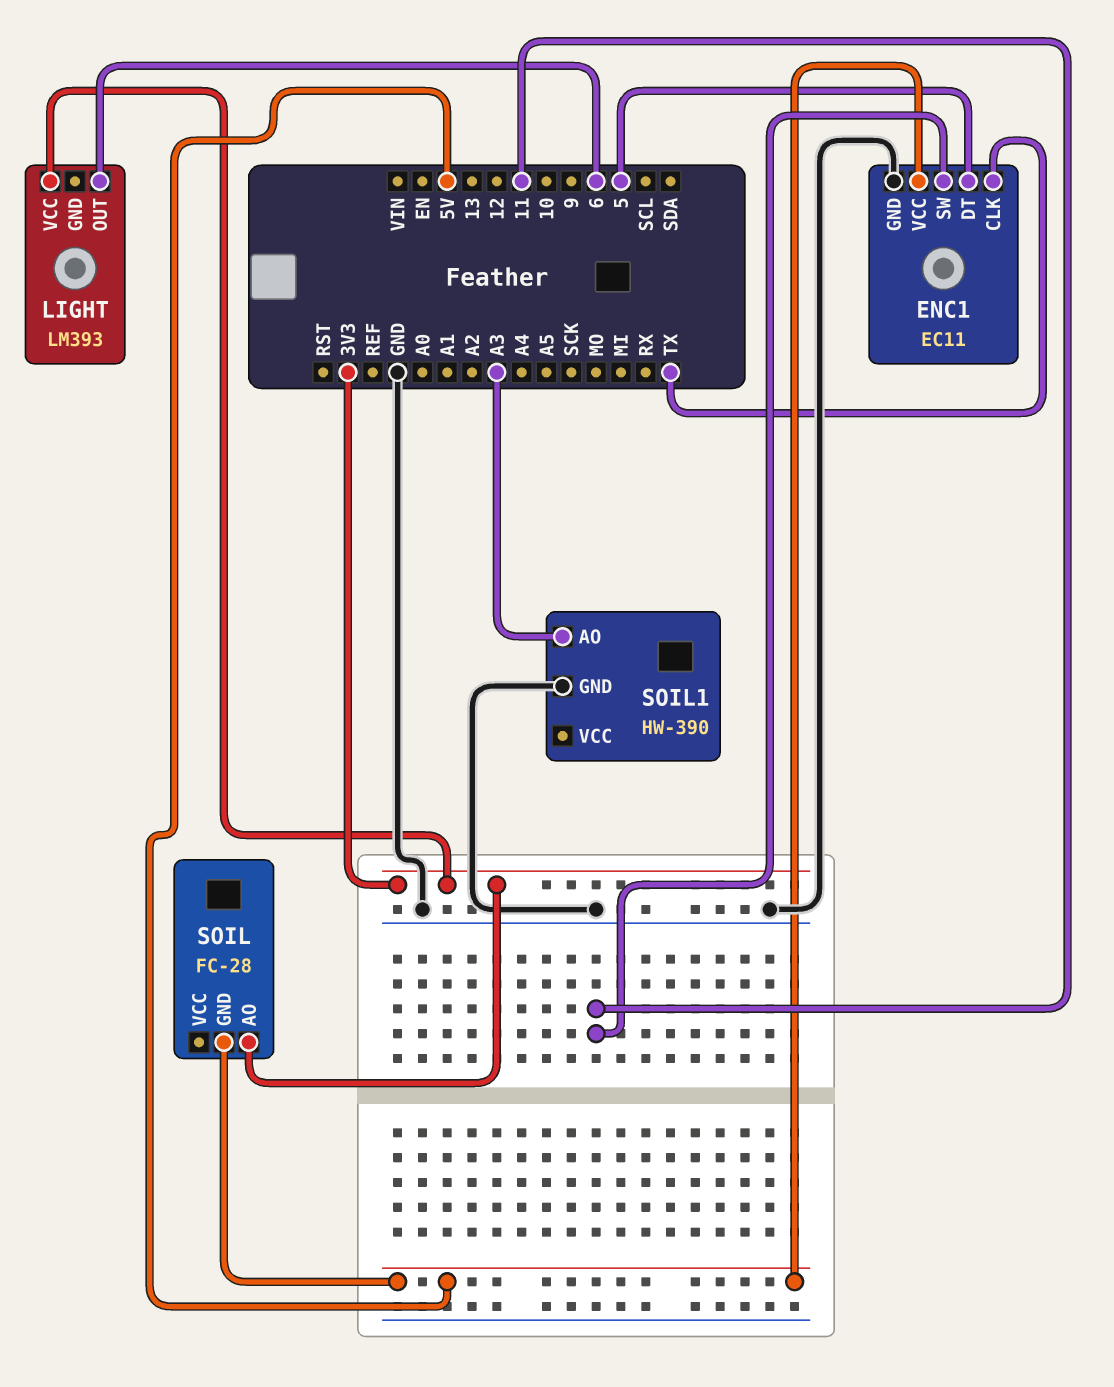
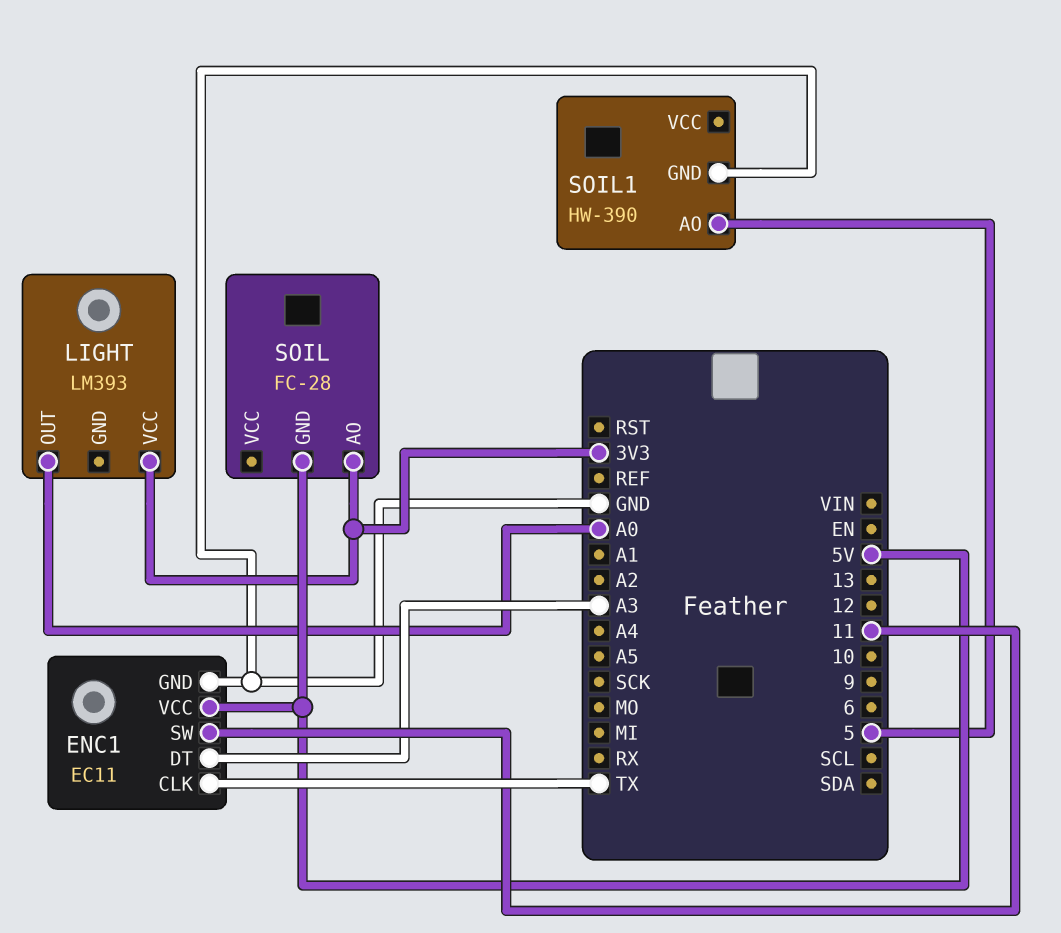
ENC1 pin DT: 5 -> A3
LIGHT pin OUT: 6 -> A0
SOIL1 pin AO: A3 -> 5

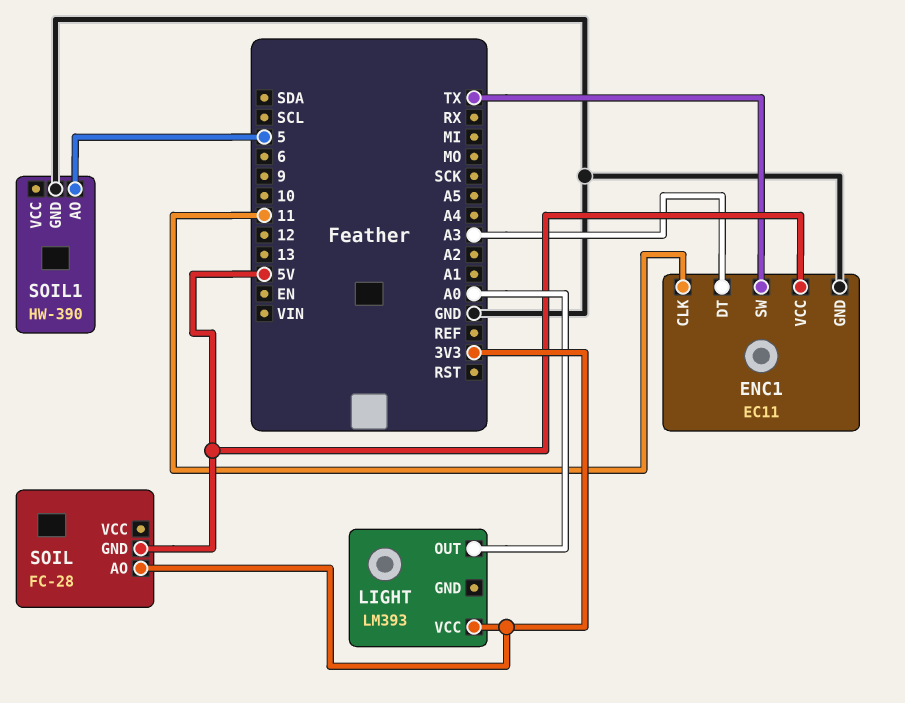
ENC1 pin CLK: TX -> 11
ENC1 pin SW: 11 -> TX

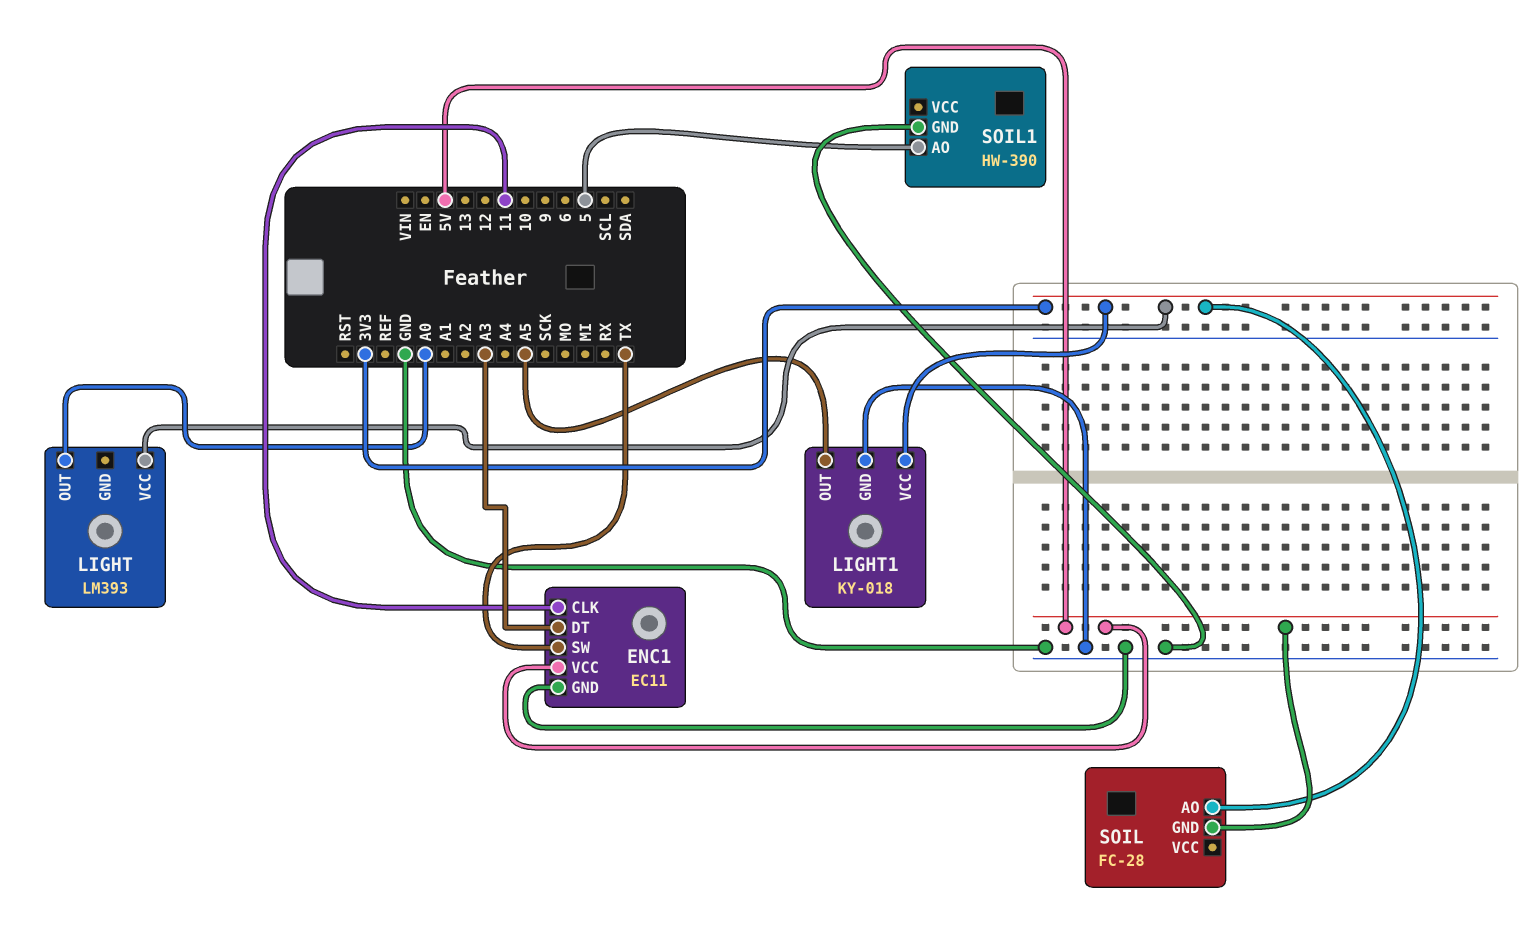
LIGHT1: none -> KY-018
LIGHT1 pin GND: none -> GND
LIGHT1 pin OUT: none -> A5
LIGHT1 pin VCC: none -> 3V3

